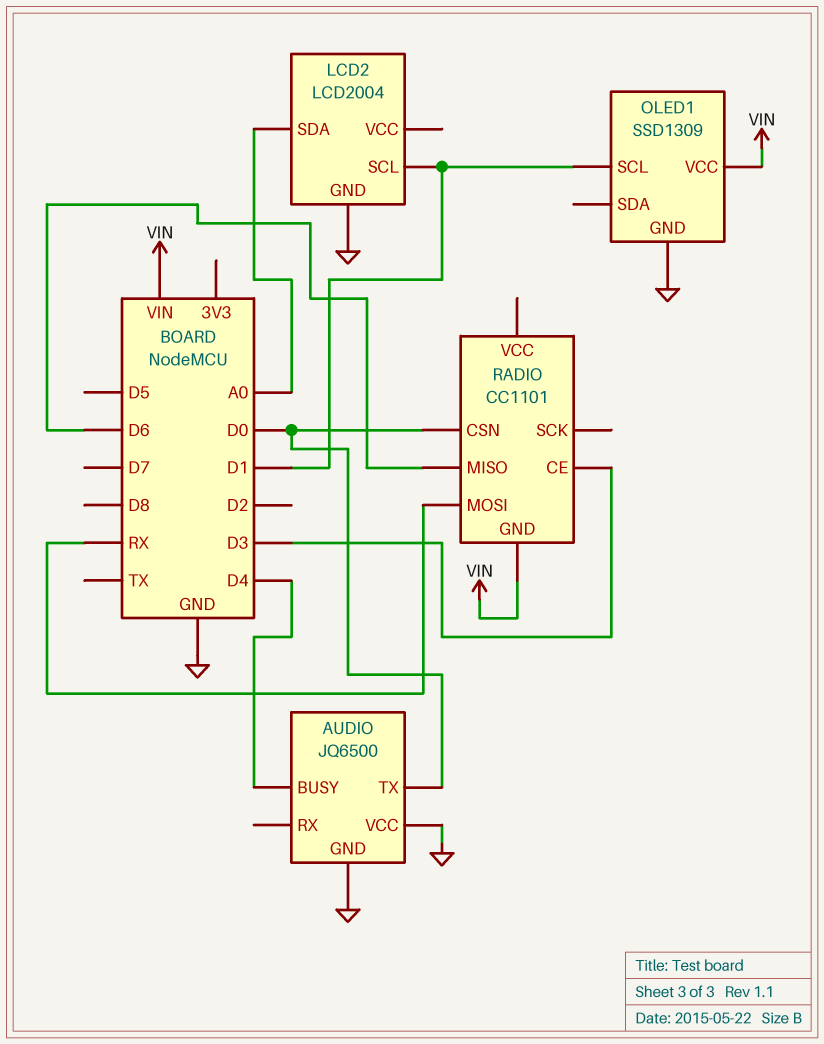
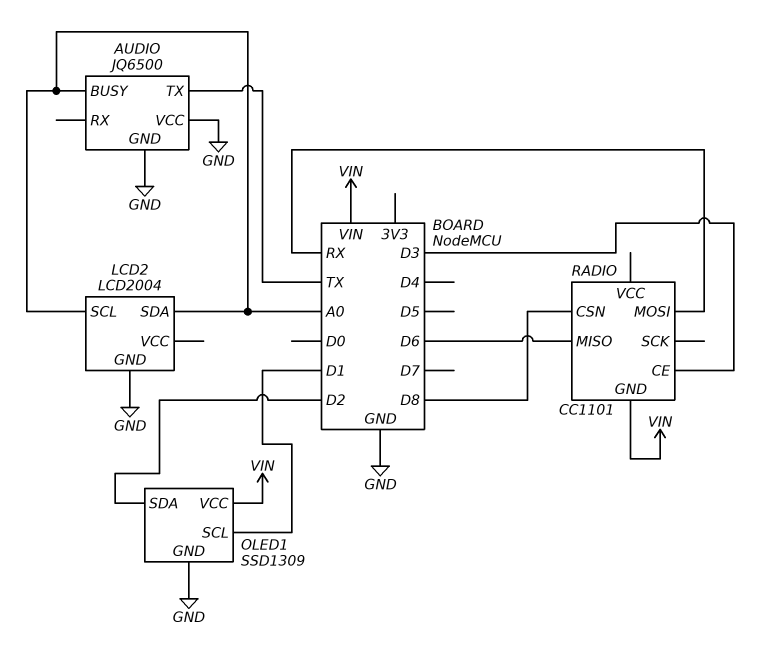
AUDIO pin BUSY: D4 -> A0
AUDIO pin TX: D0 -> TX
LCD2 pin SCL: D1 -> A0
OLED1 pin SDA: none -> D2
RADIO pin CSN: D0 -> D8

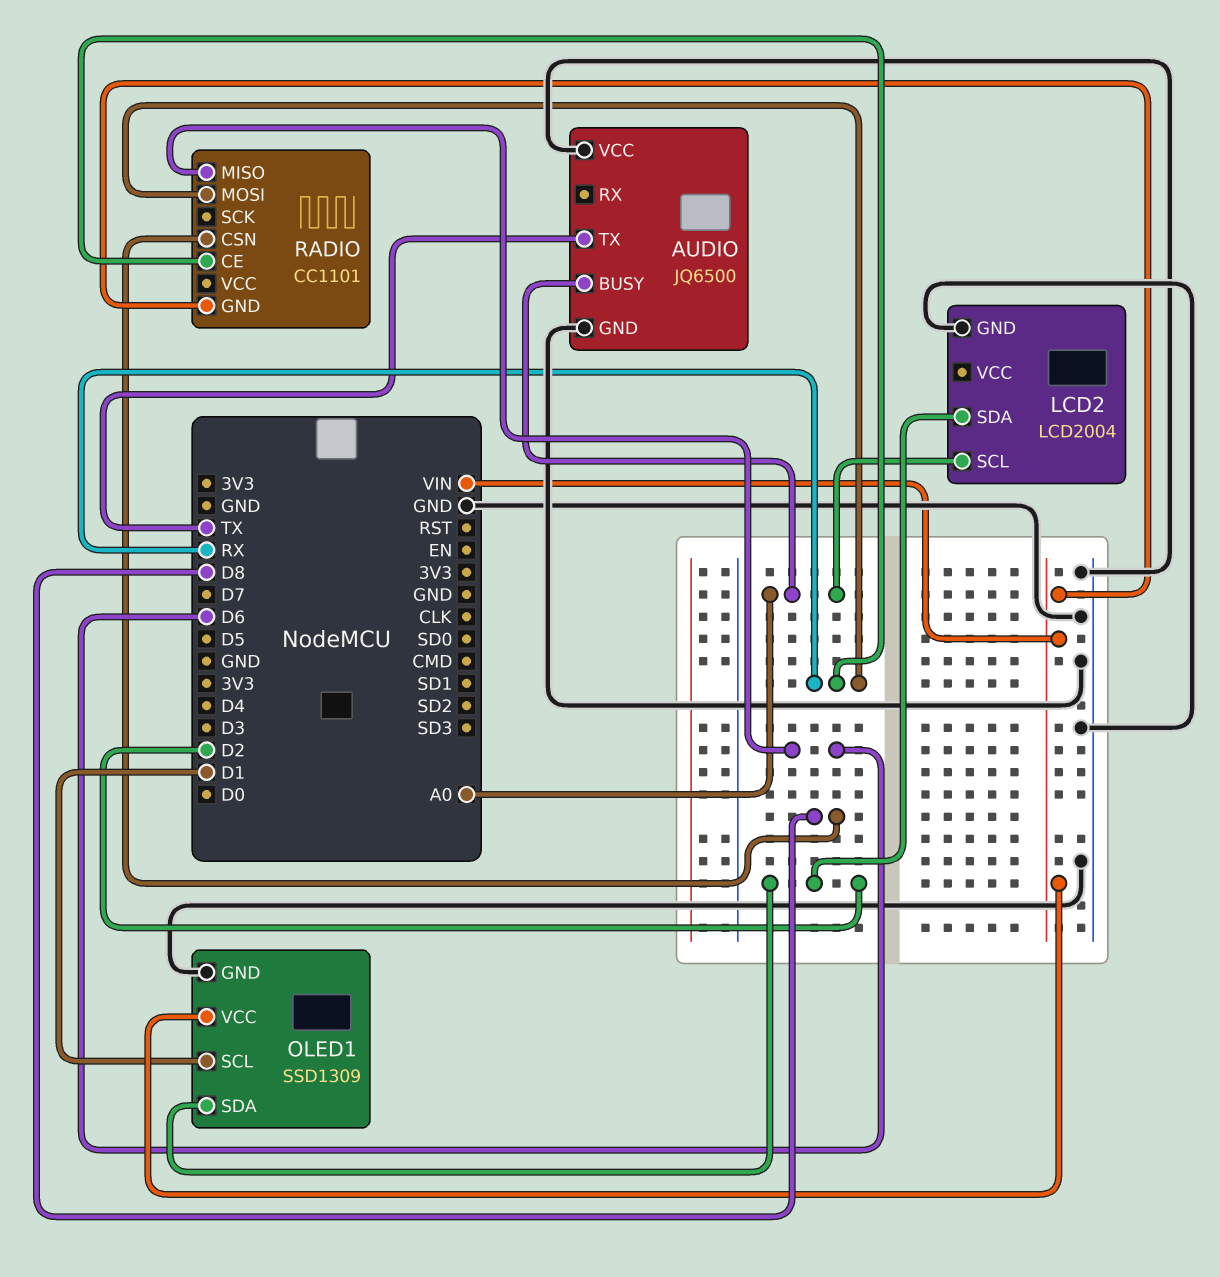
LCD2 pin SDA: A0 -> D2
RADIO pin CE: D3 -> RX

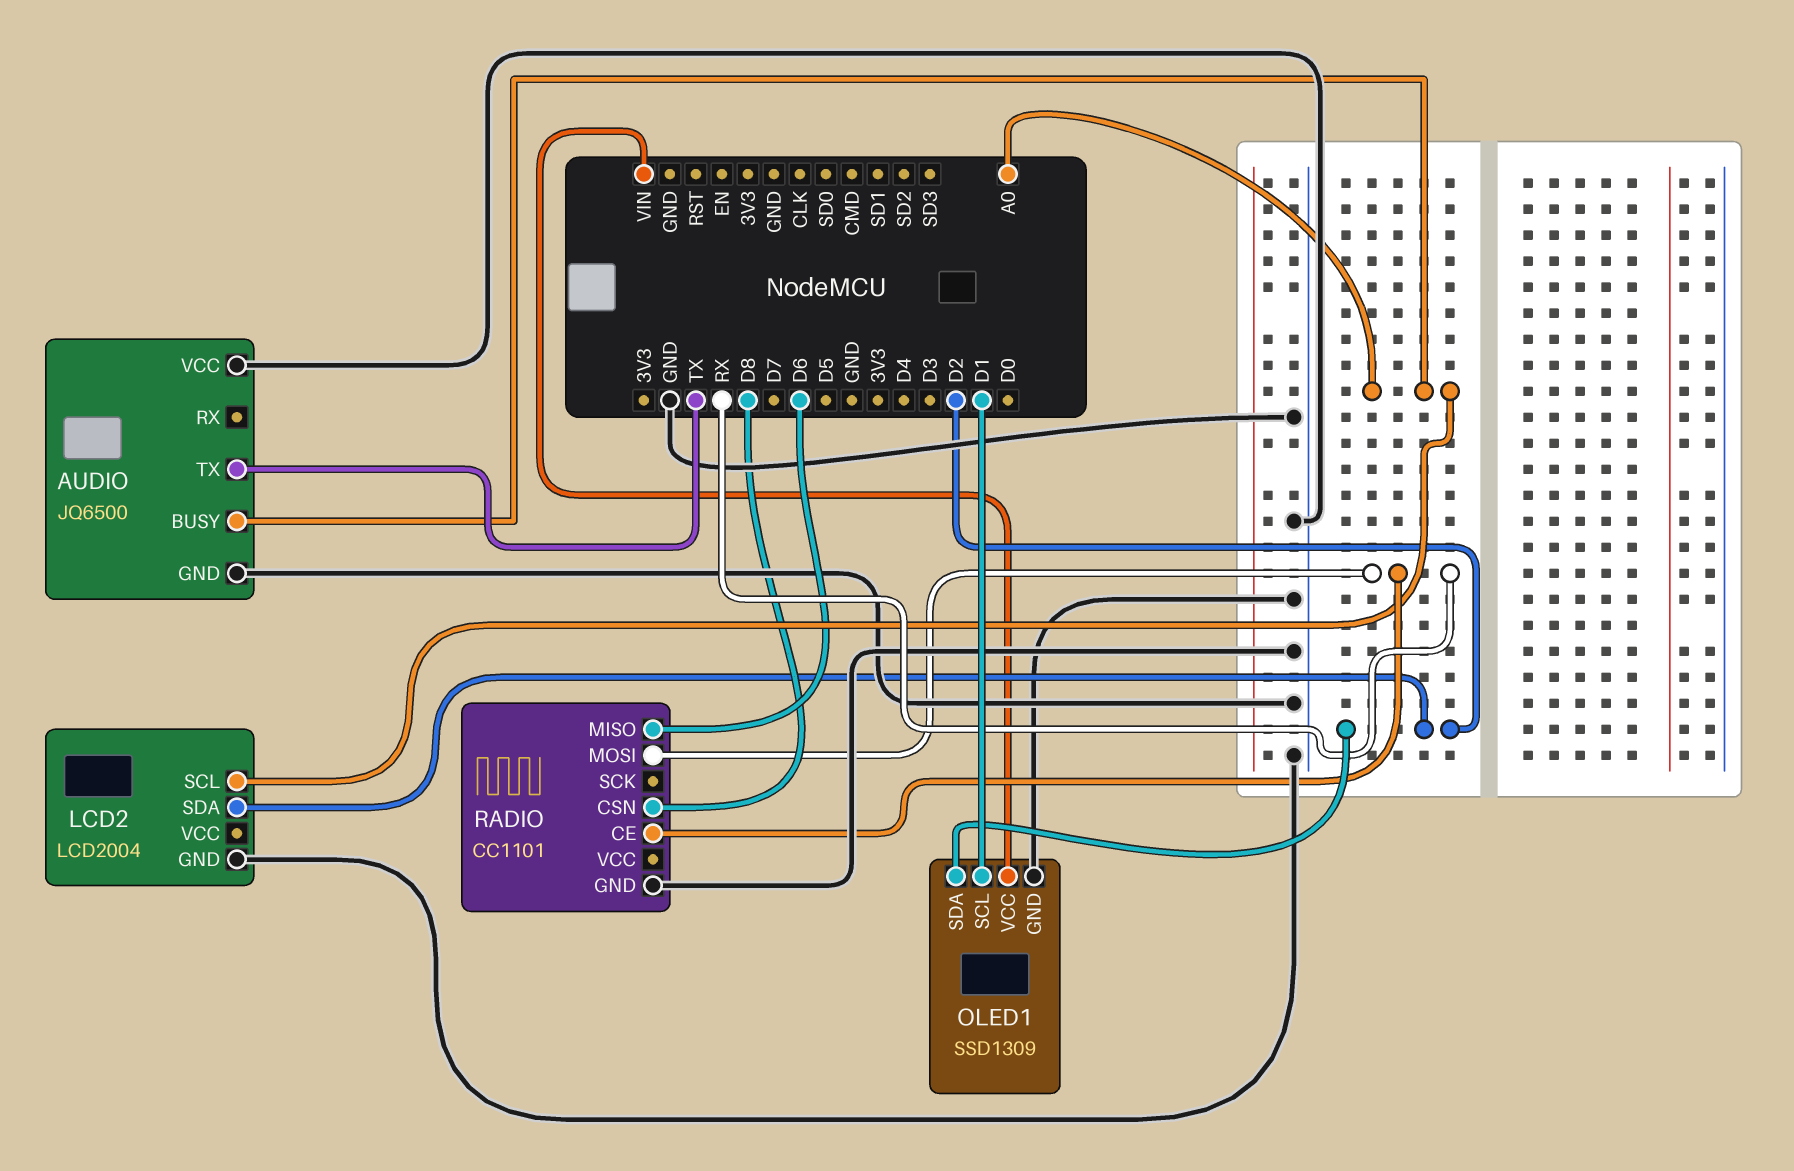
RADIO pin GND: VIN -> GND

